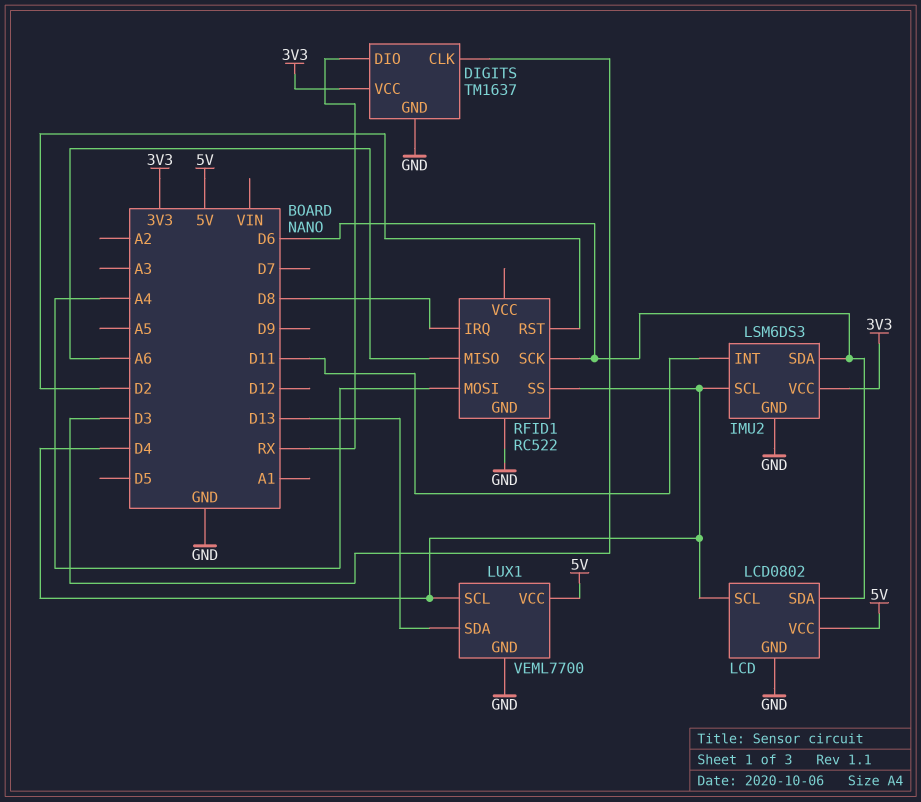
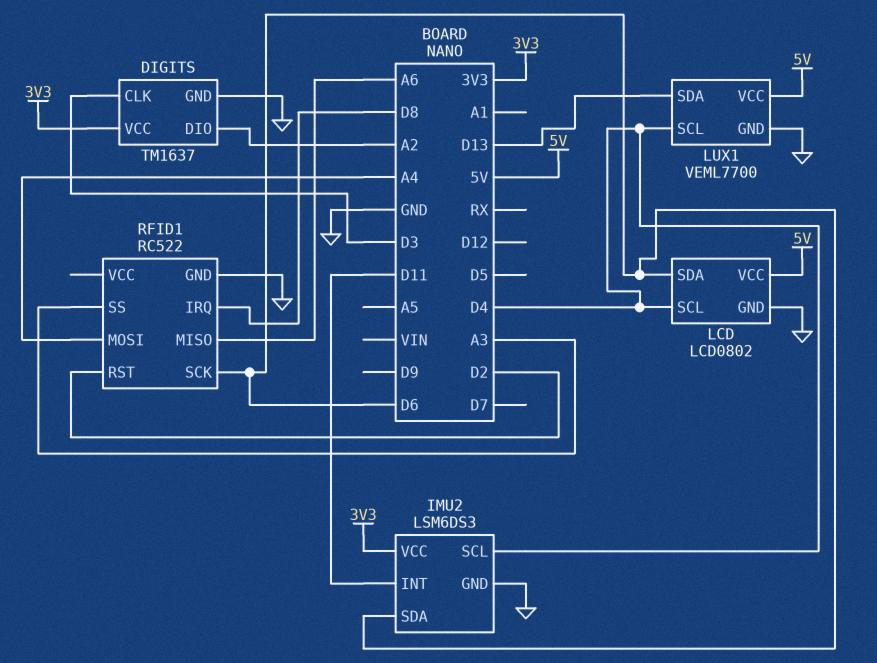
DIGITS pin DIO: RX -> A2
RFID1 pin SS: D4 -> A3

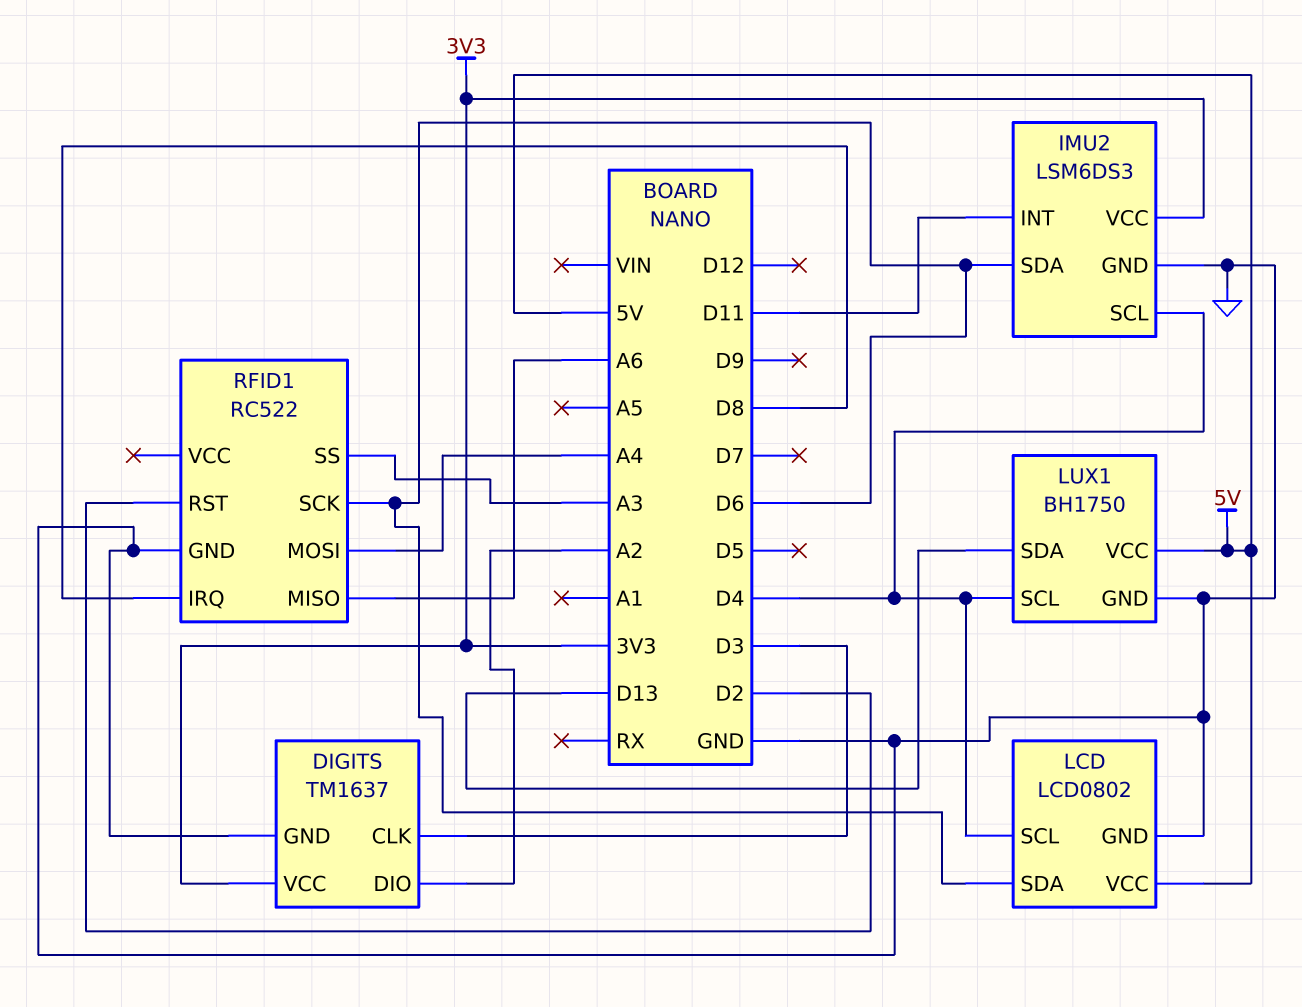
LUX1: VEML7700 -> BH1750

